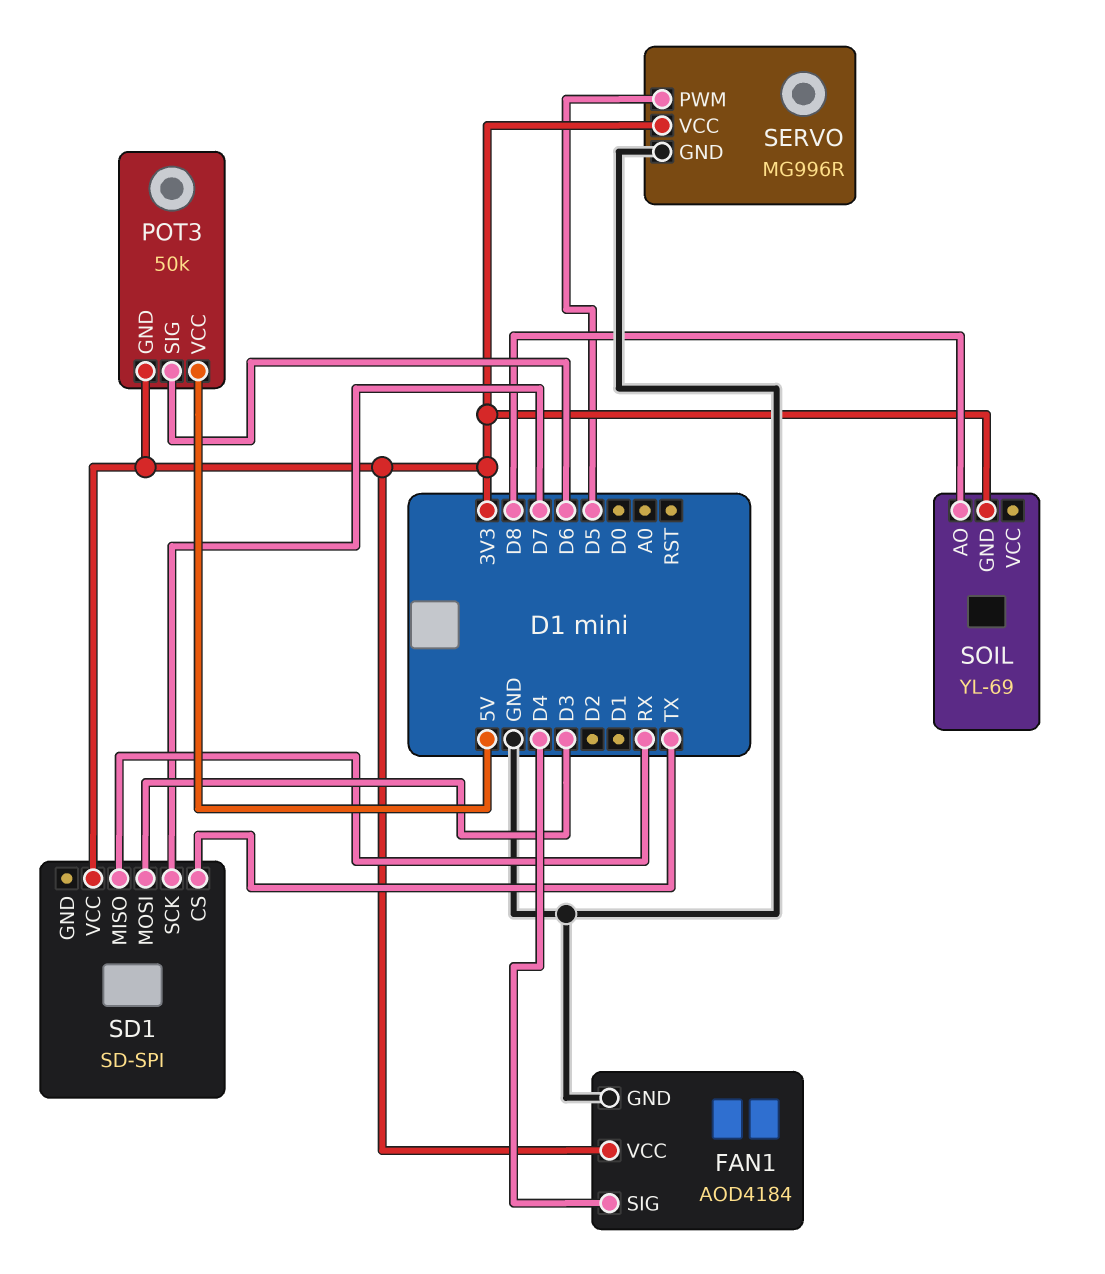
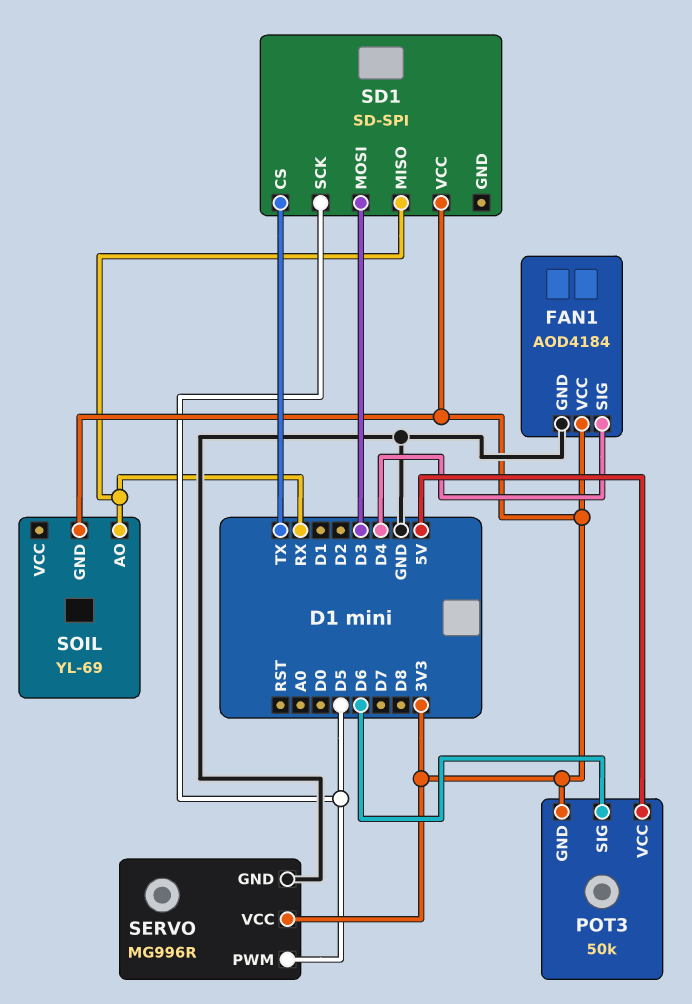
SD1 pin SCK: D7 -> D5
SOIL pin AO: D8 -> RX

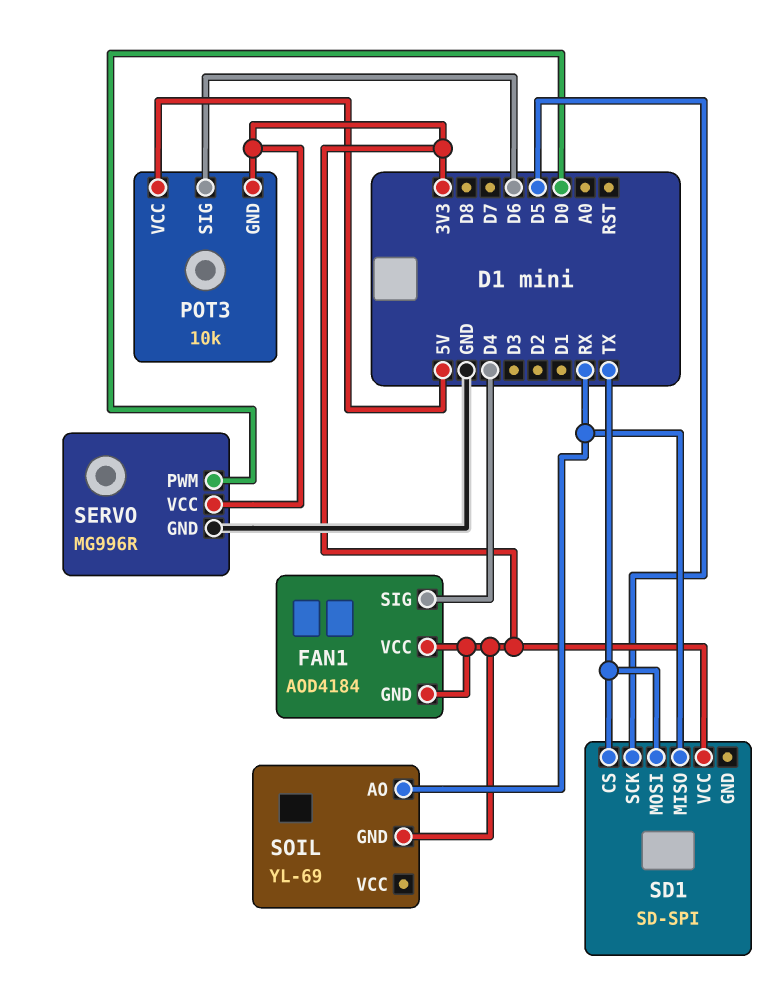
FAN1 pin GND: GND -> 3V3
POT3: 50k -> 10k
SD1 pin MOSI: D3 -> TX
SERVO pin PWM: D5 -> D0

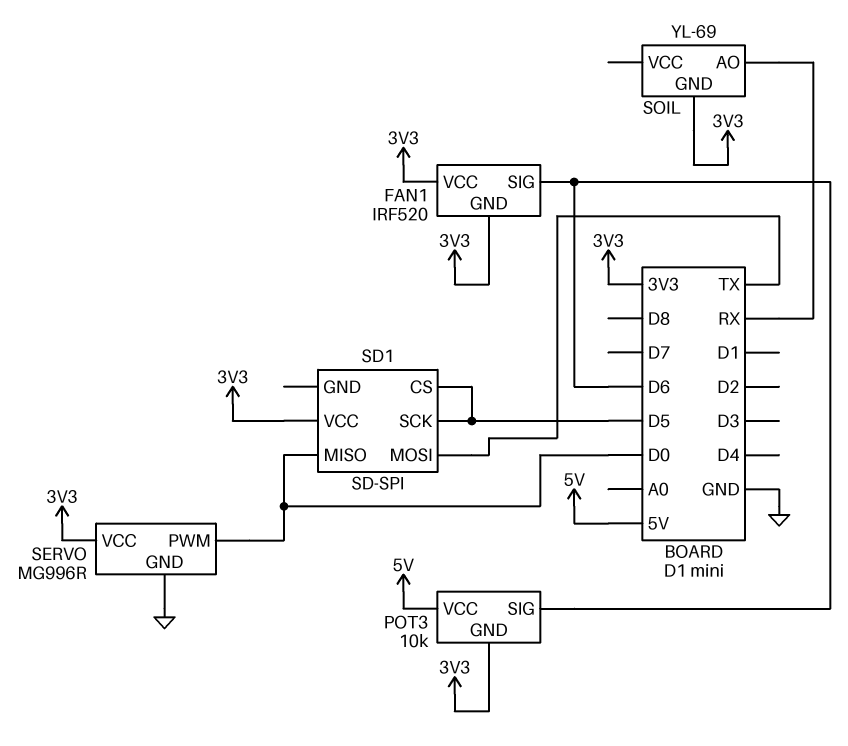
FAN1: AOD4184 -> IRF520
FAN1 pin SIG: D4 -> D6
SD1 pin CS: TX -> D5
SD1 pin MISO: RX -> D0

